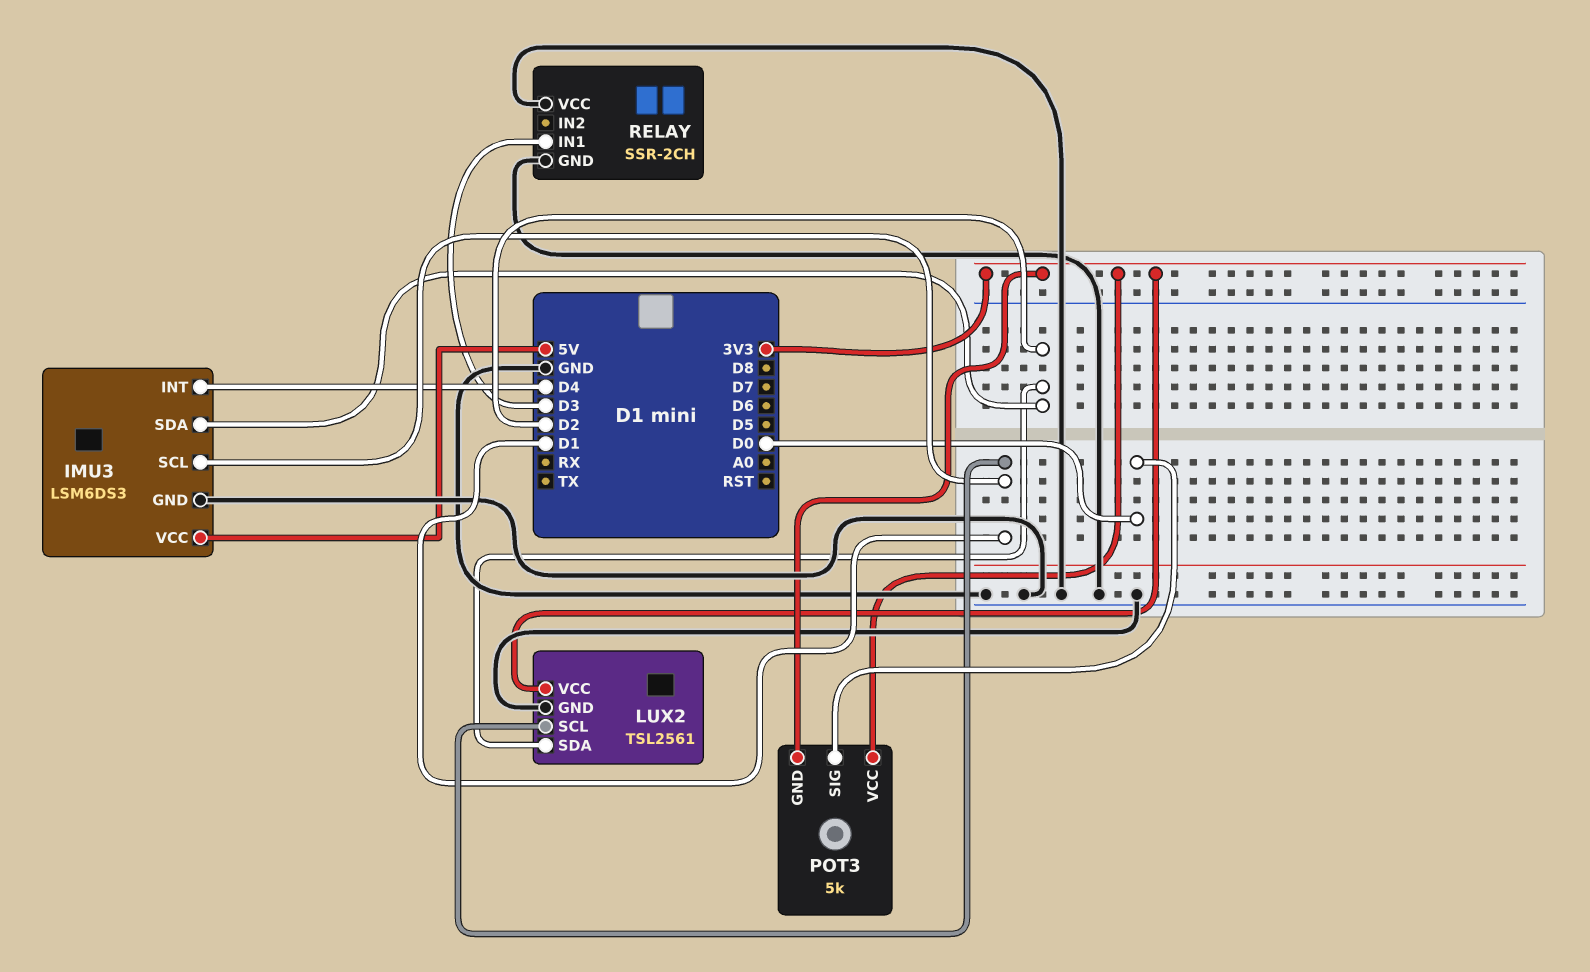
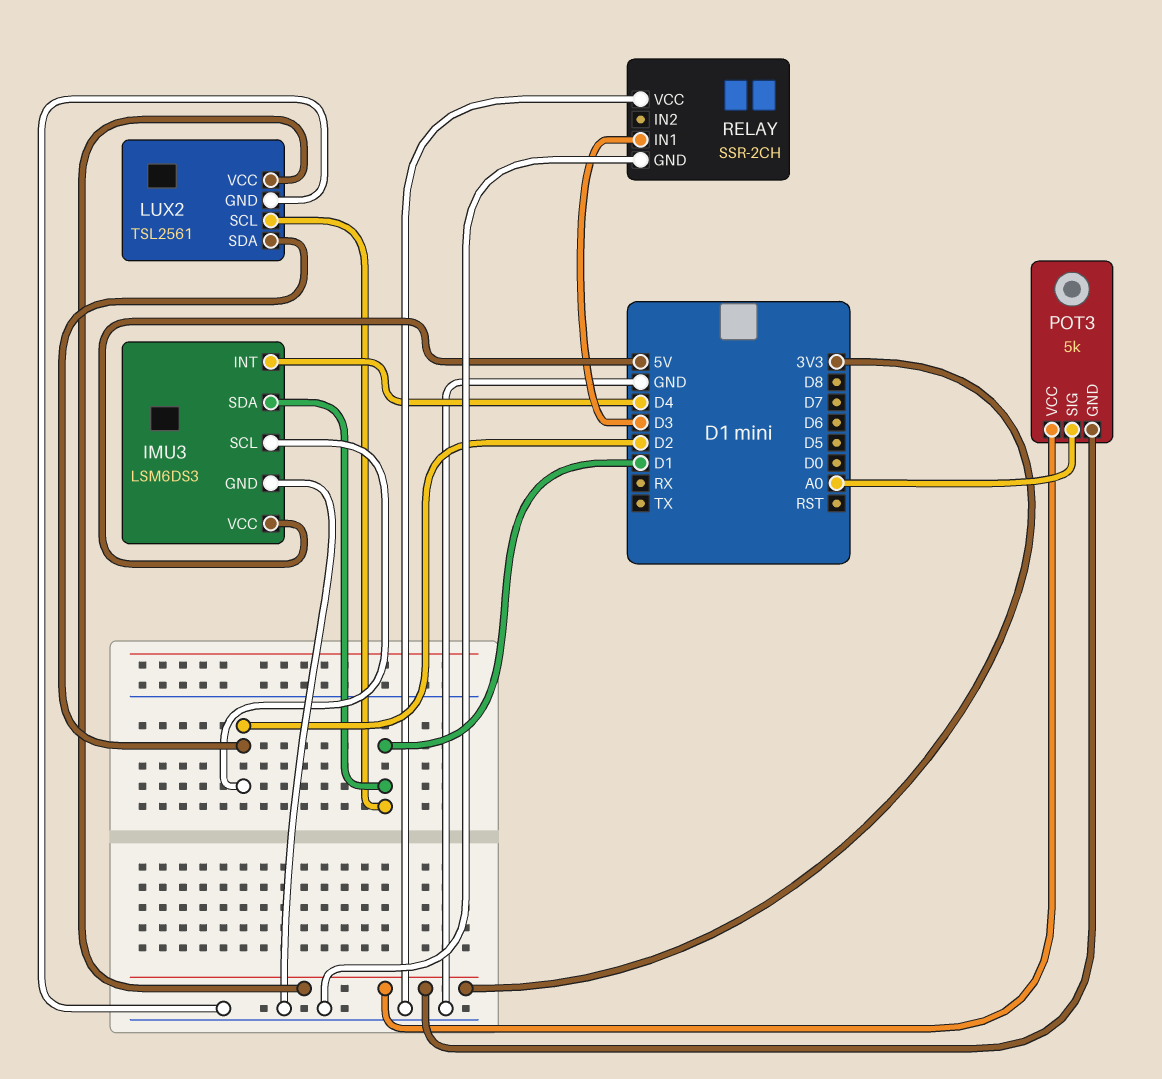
IMU3 pin SCL: D1 -> D2
IMU3 pin SDA: D2 -> D1
POT3 pin SIG: D0 -> A0

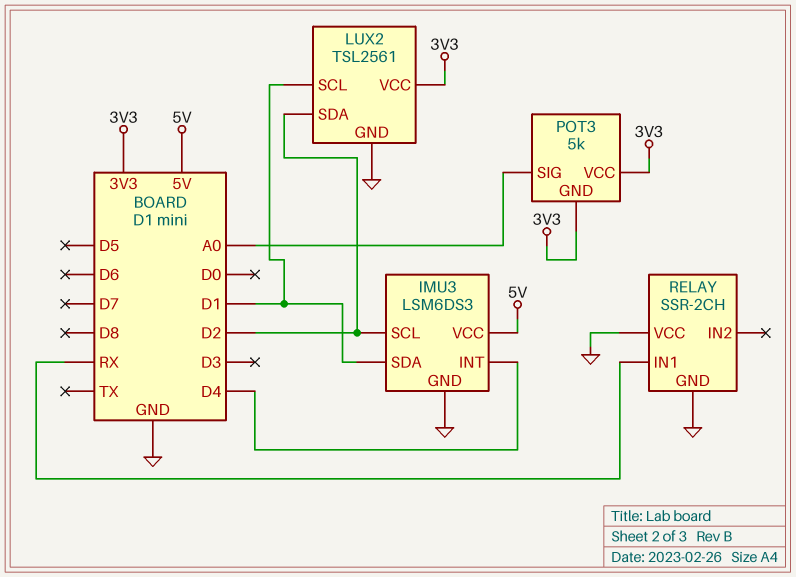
RELAY pin IN1: D3 -> RX

